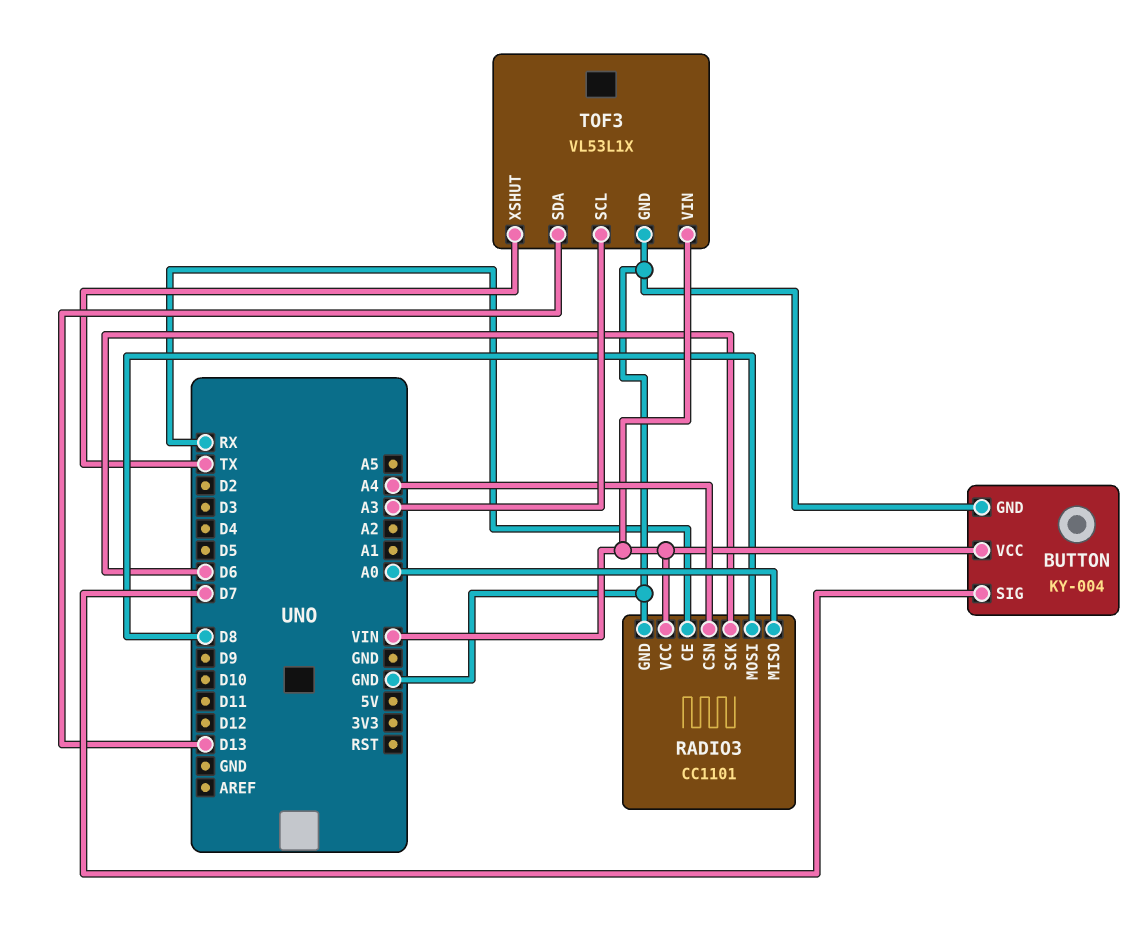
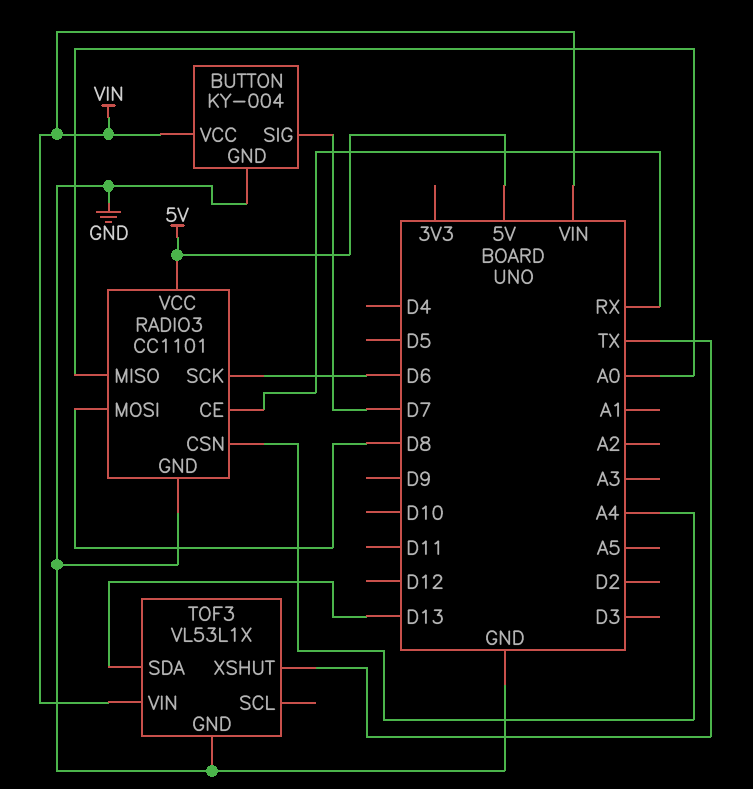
RADIO3 pin VCC: VIN -> 5V
TOF3 pin SCL: A3 -> none

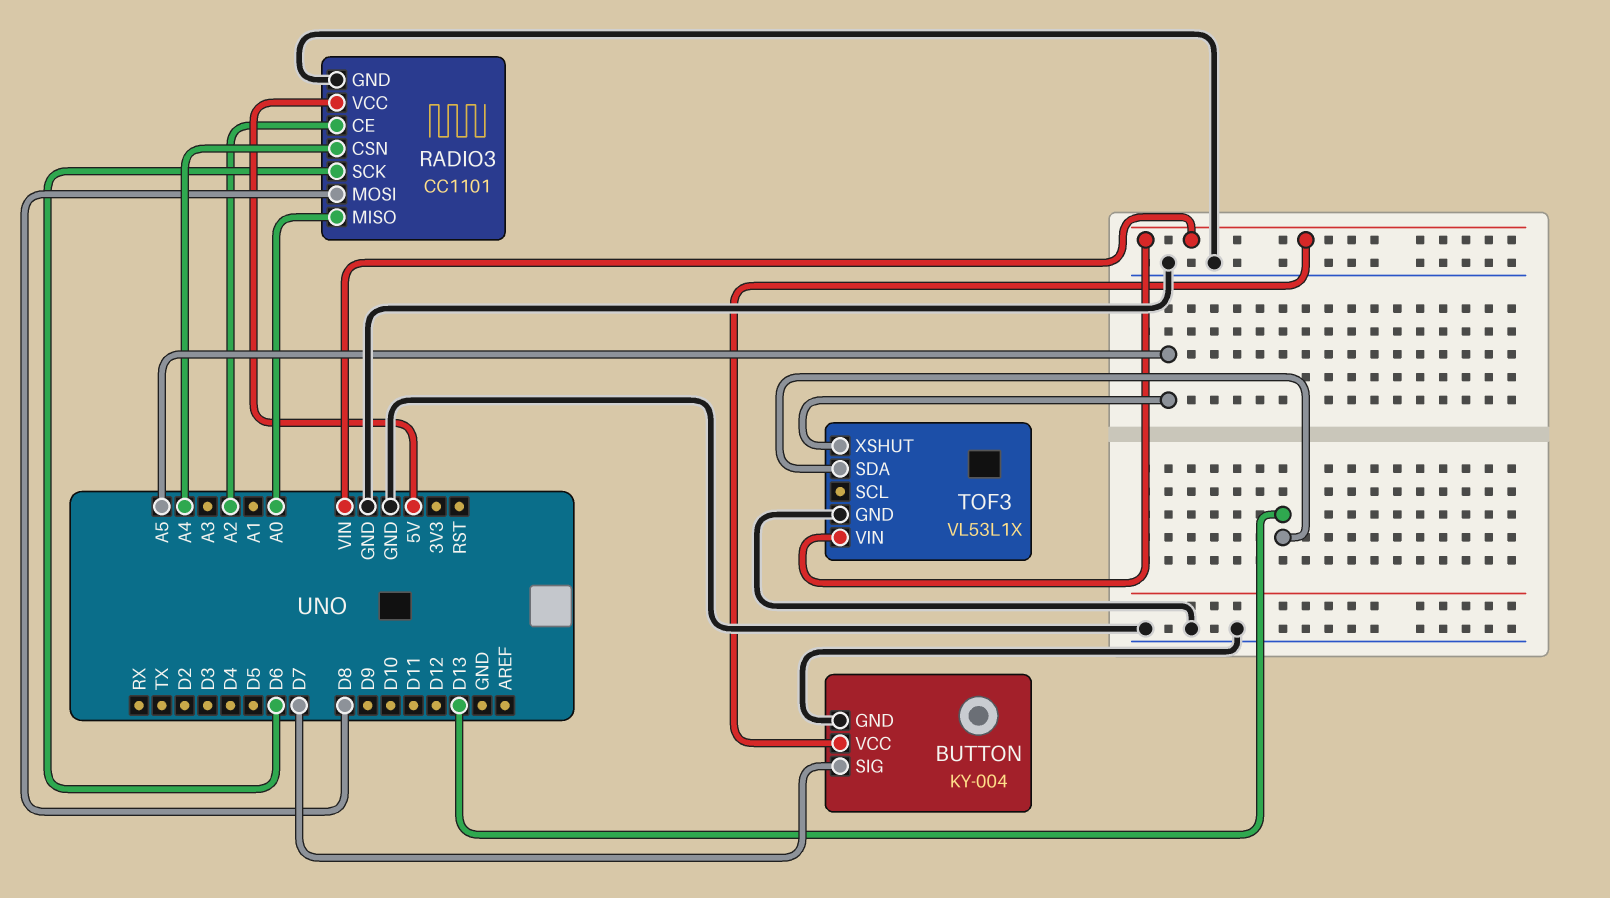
RADIO3 pin CE: RX -> A2
TOF3 pin XSHUT: TX -> A5

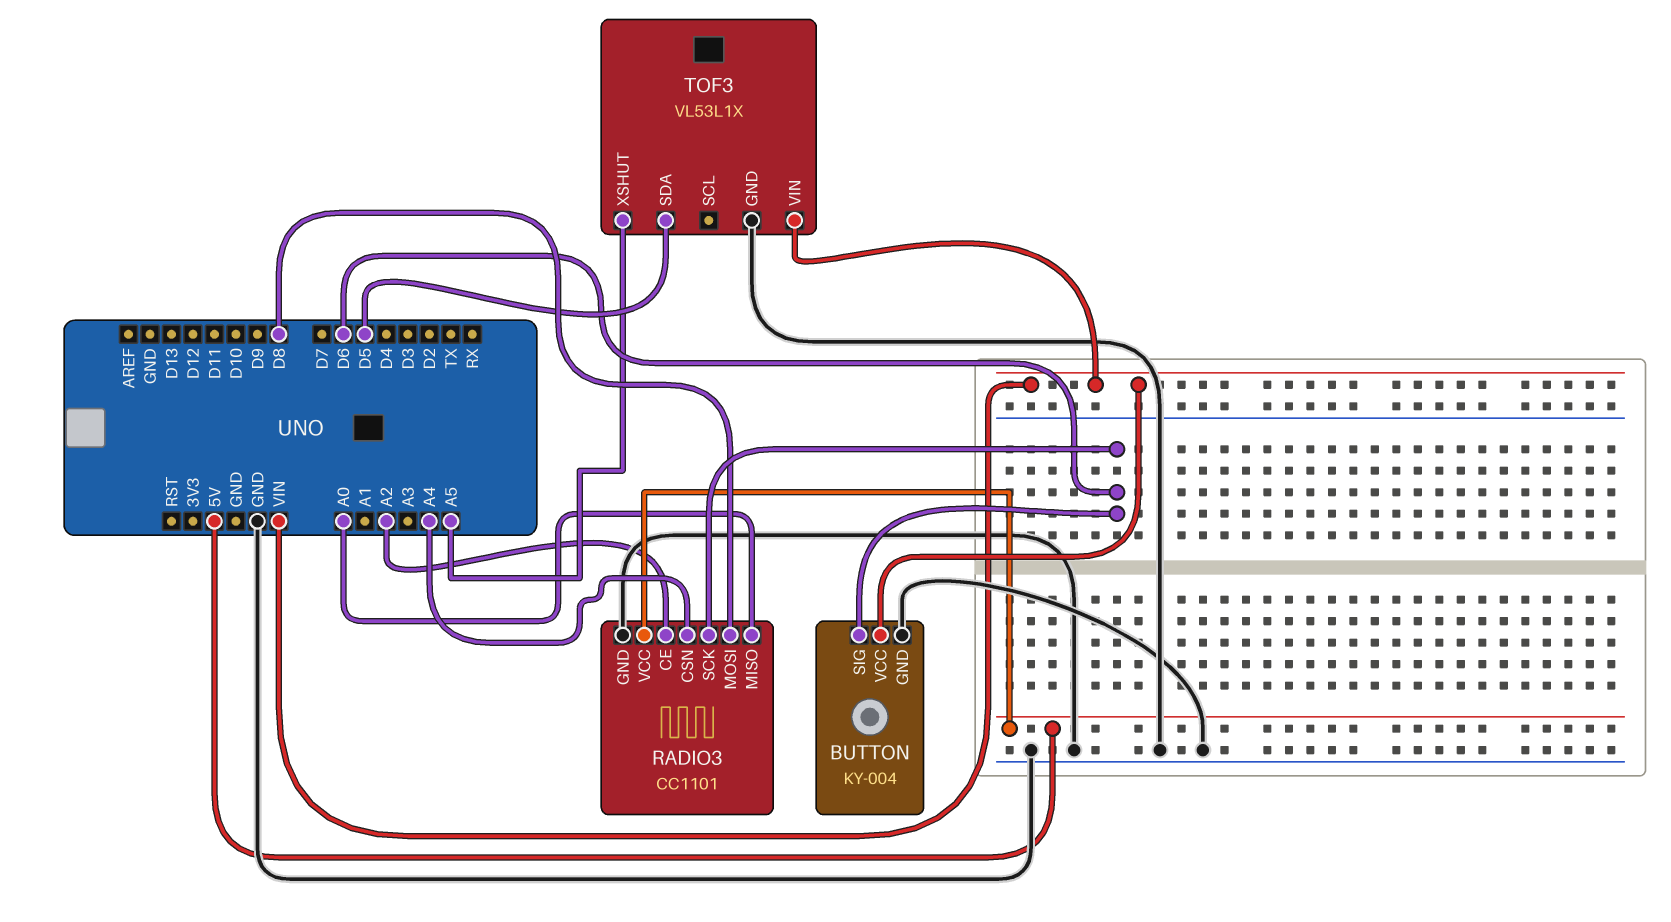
BUTTON pin SIG: D7 -> D6
TOF3 pin SDA: D13 -> D5

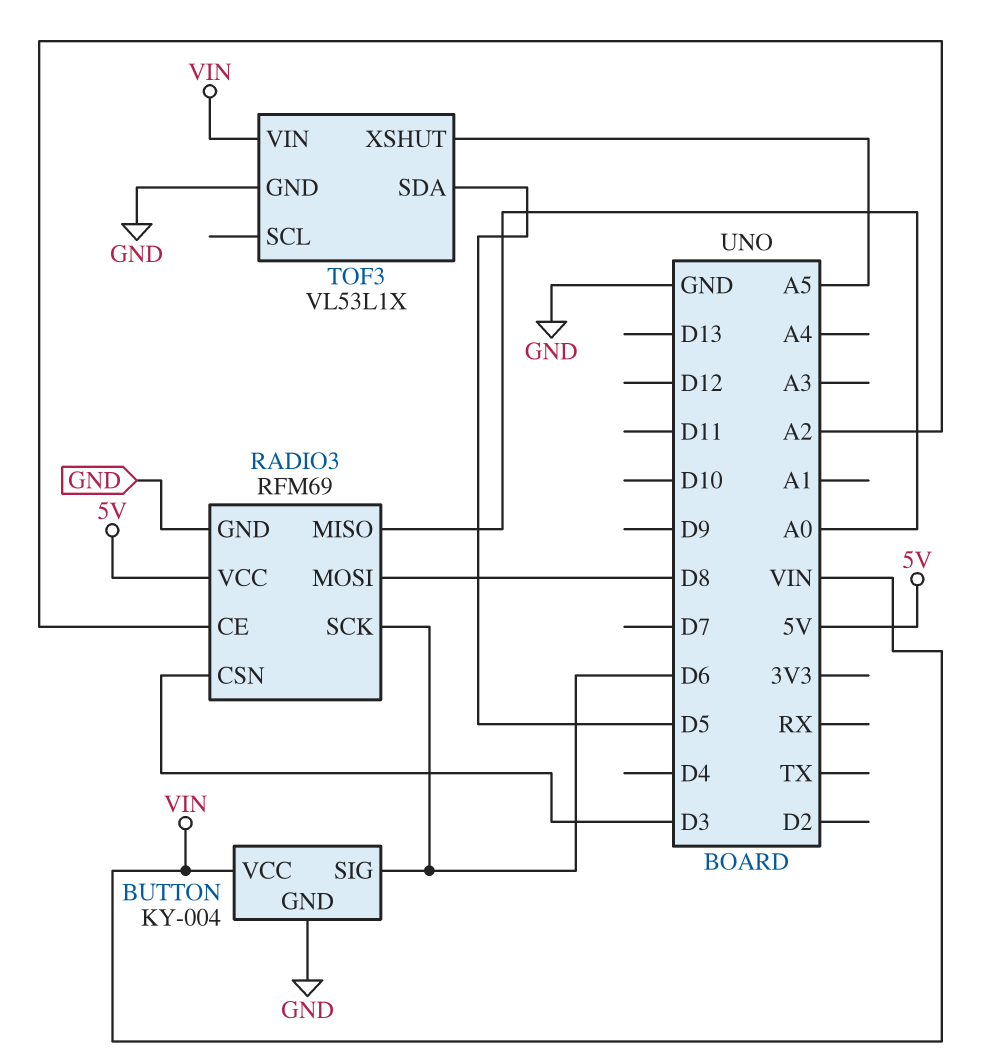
RADIO3: CC1101 -> RFM69
RADIO3 pin CSN: A4 -> D3

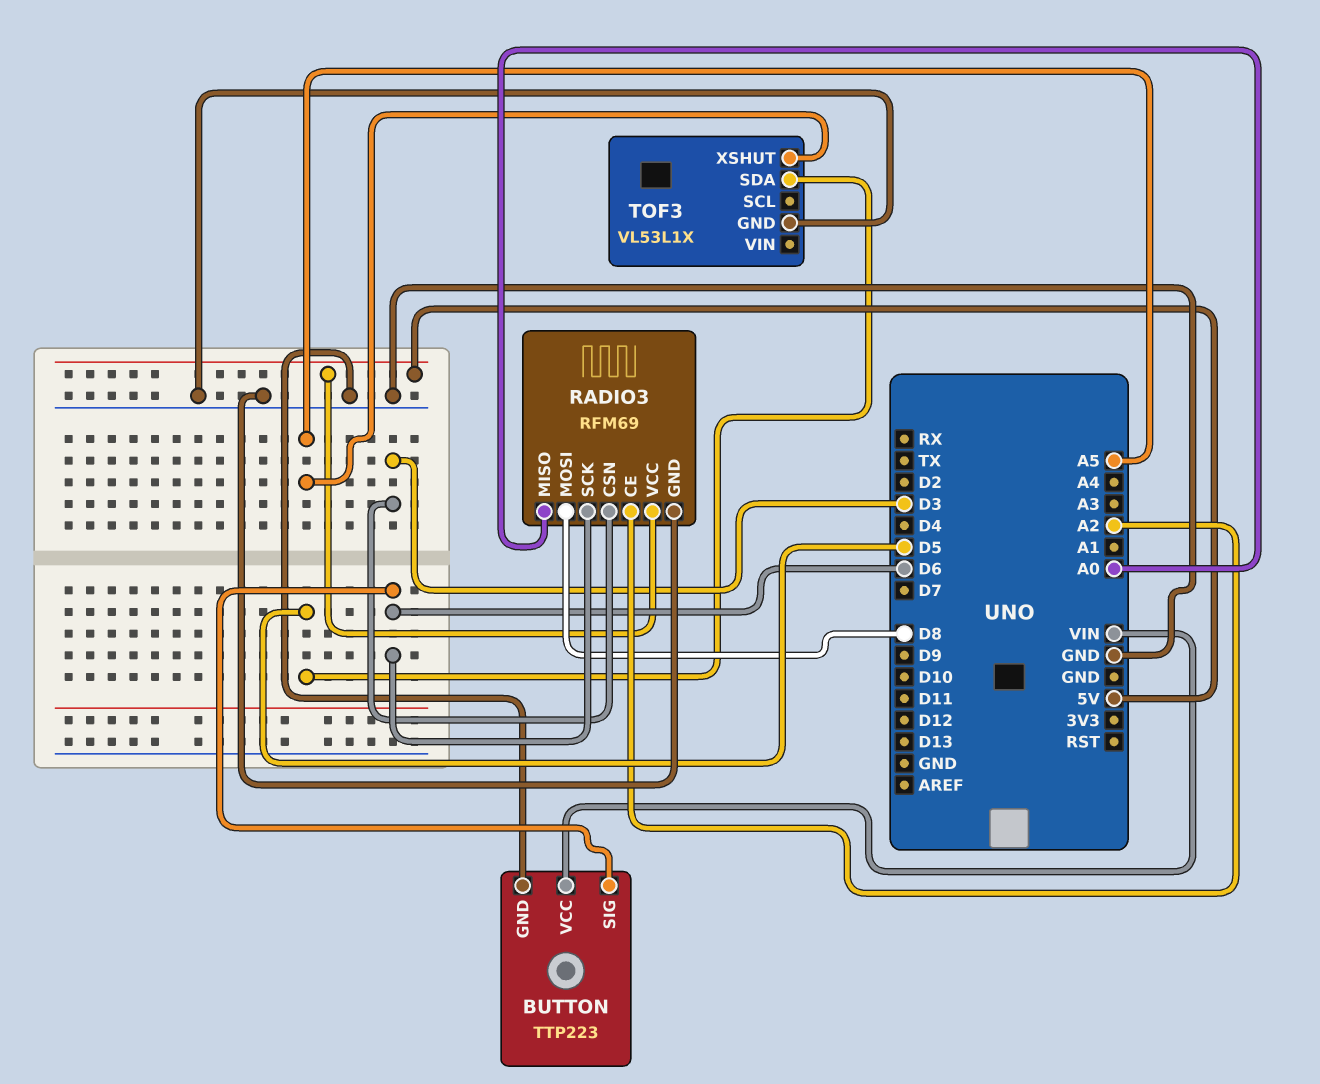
BUTTON: KY-004 -> TTP223
TOF3 pin VIN: VIN -> none

